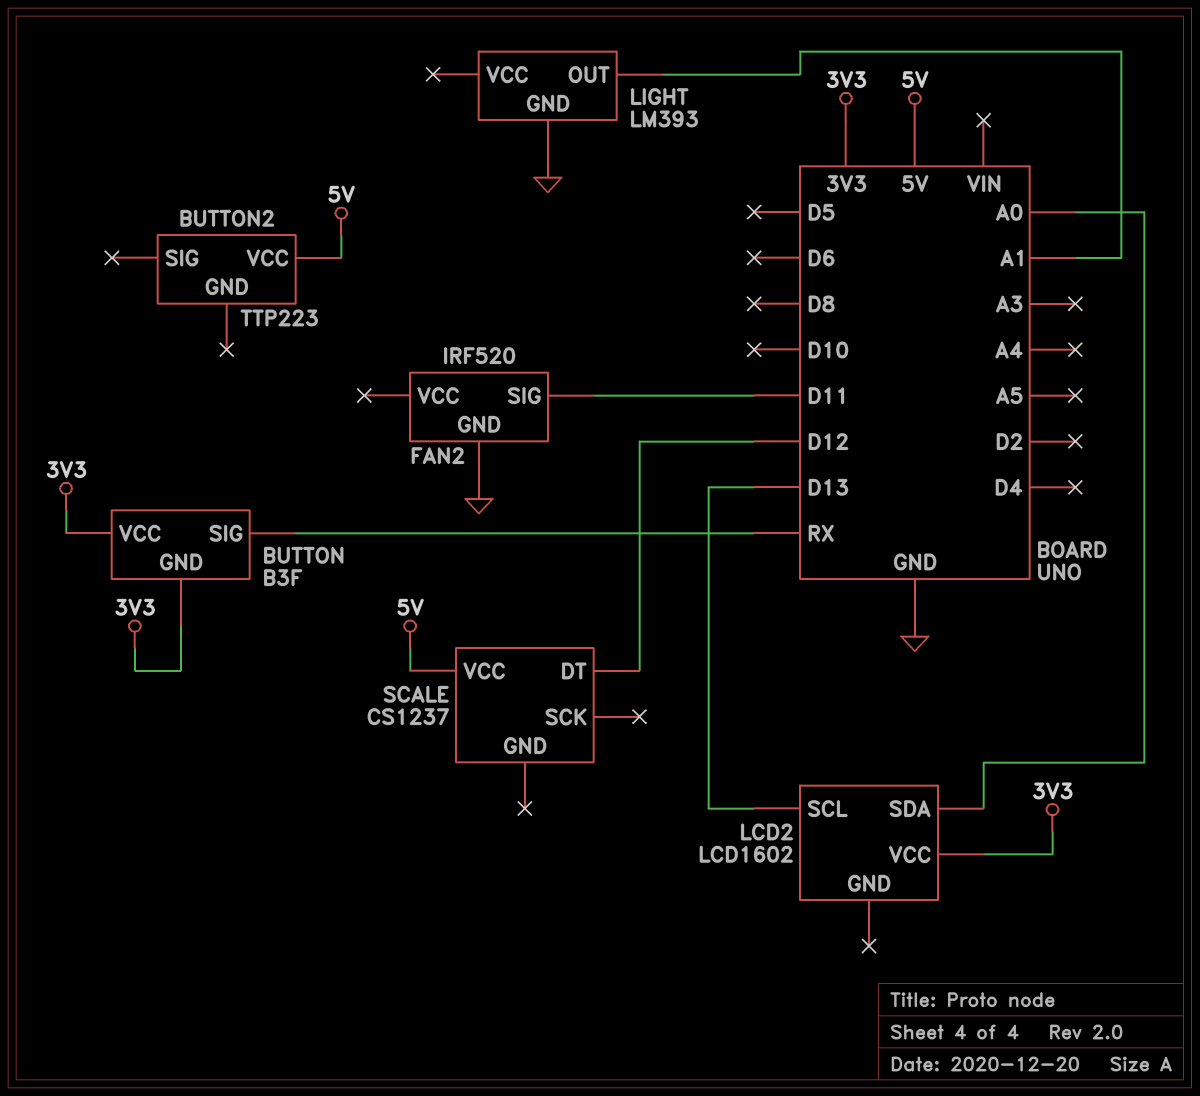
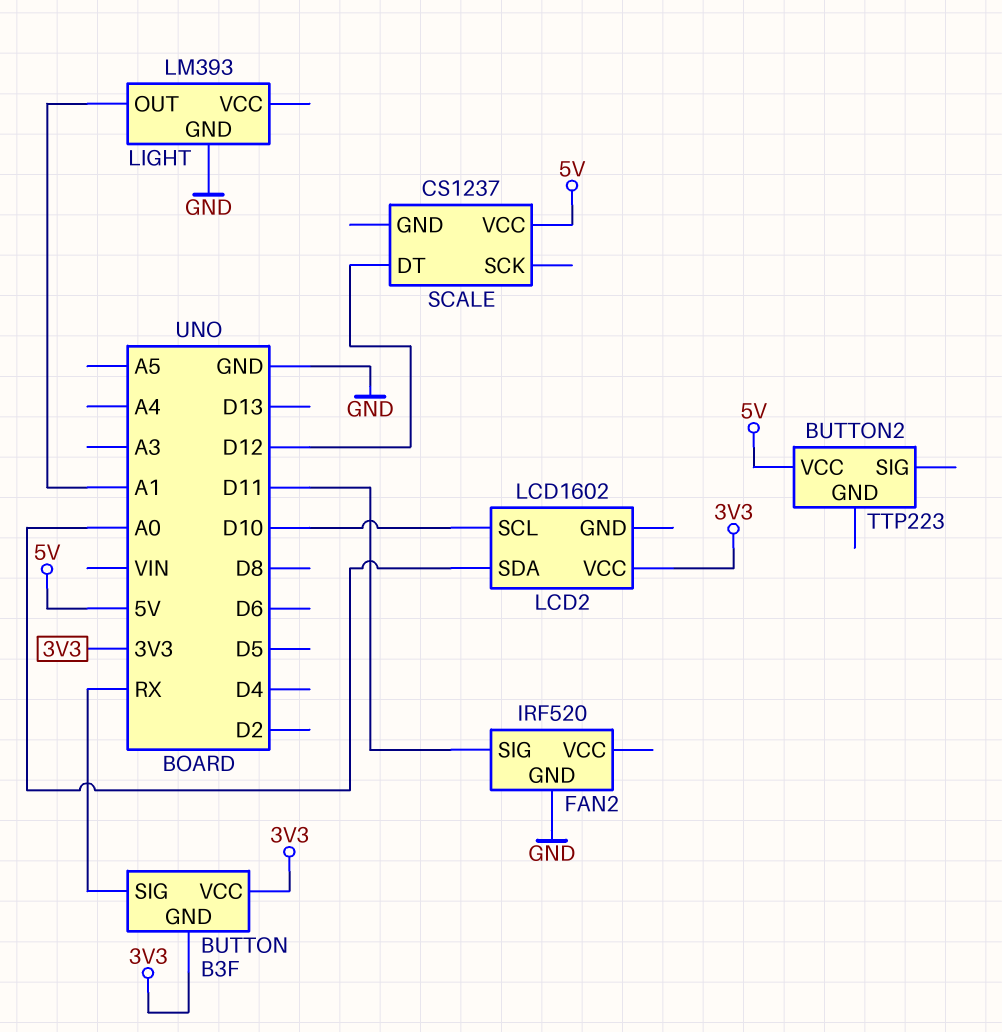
LCD2 pin SCL: D13 -> D10

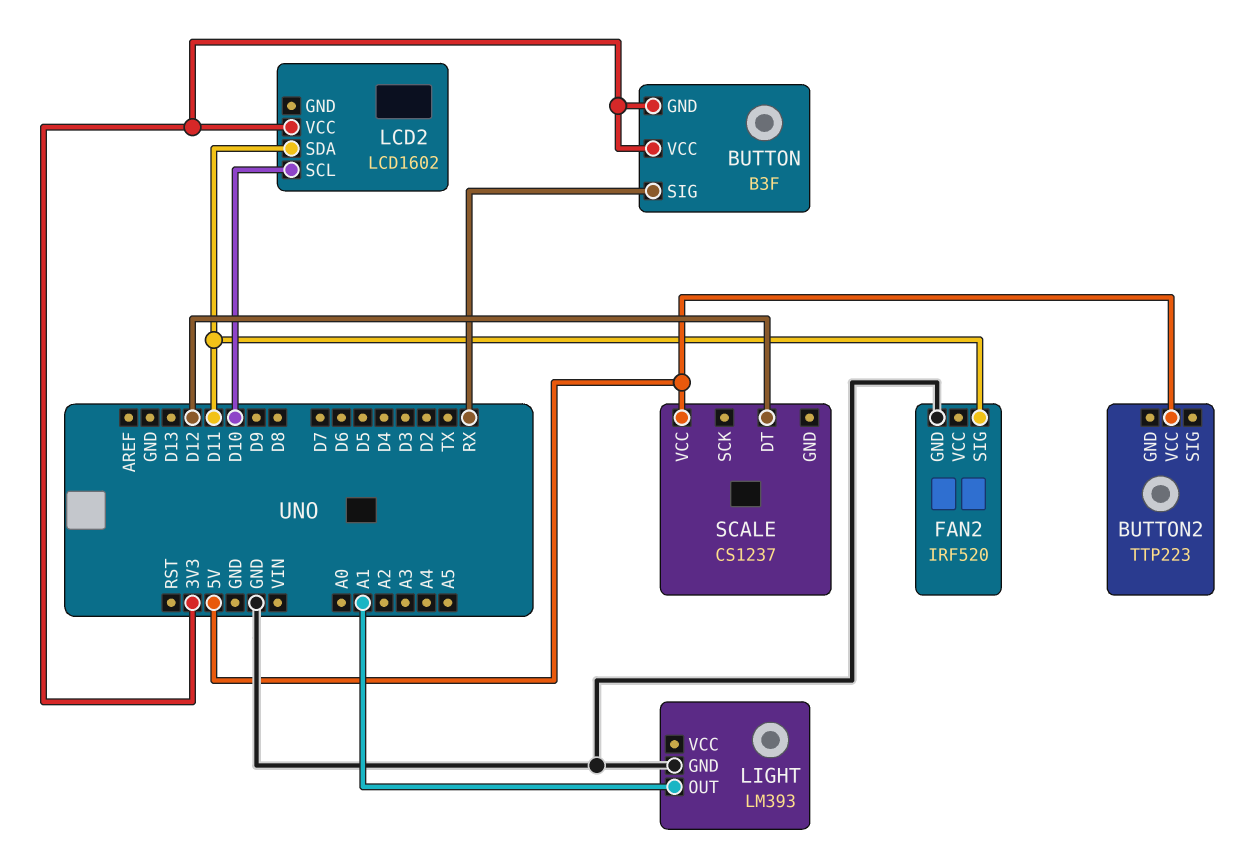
LCD2 pin SDA: A0 -> D11

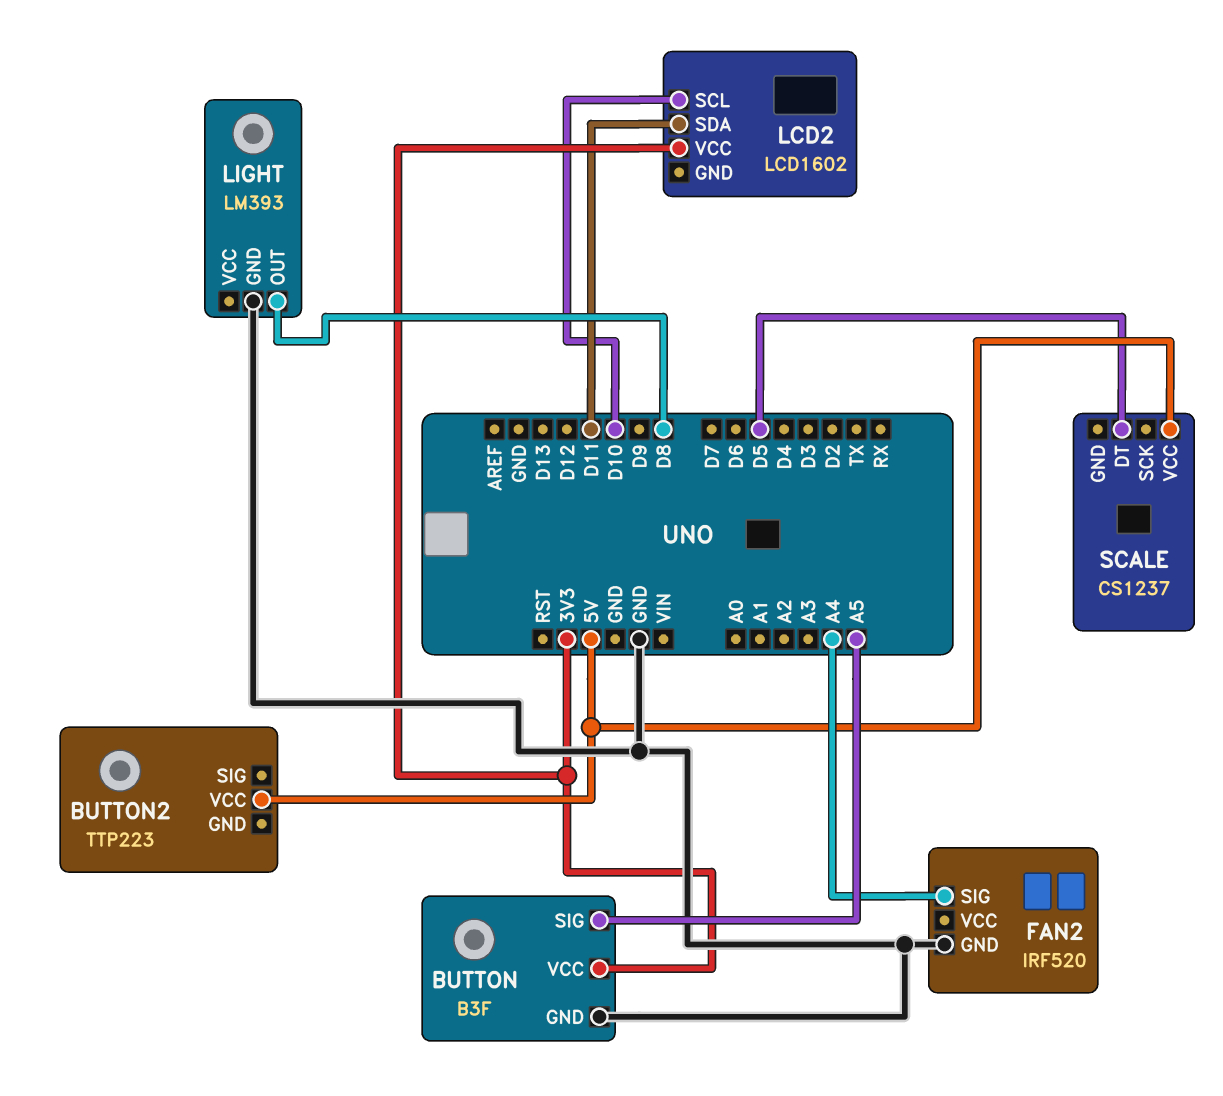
BUTTON pin GND: 3V3 -> GND
BUTTON pin SIG: RX -> A5
FAN2 pin SIG: D11 -> A4
LIGHT pin OUT: A1 -> D8
SCALE pin DT: D12 -> D5

